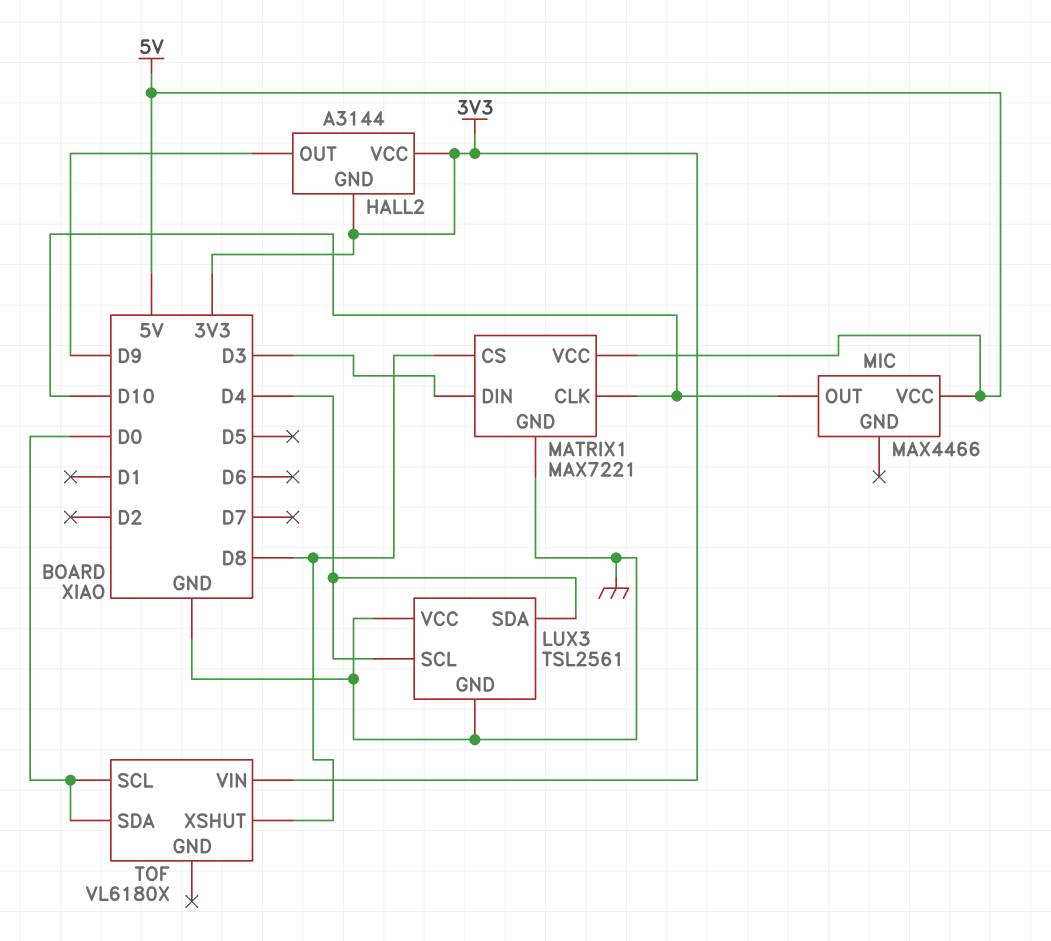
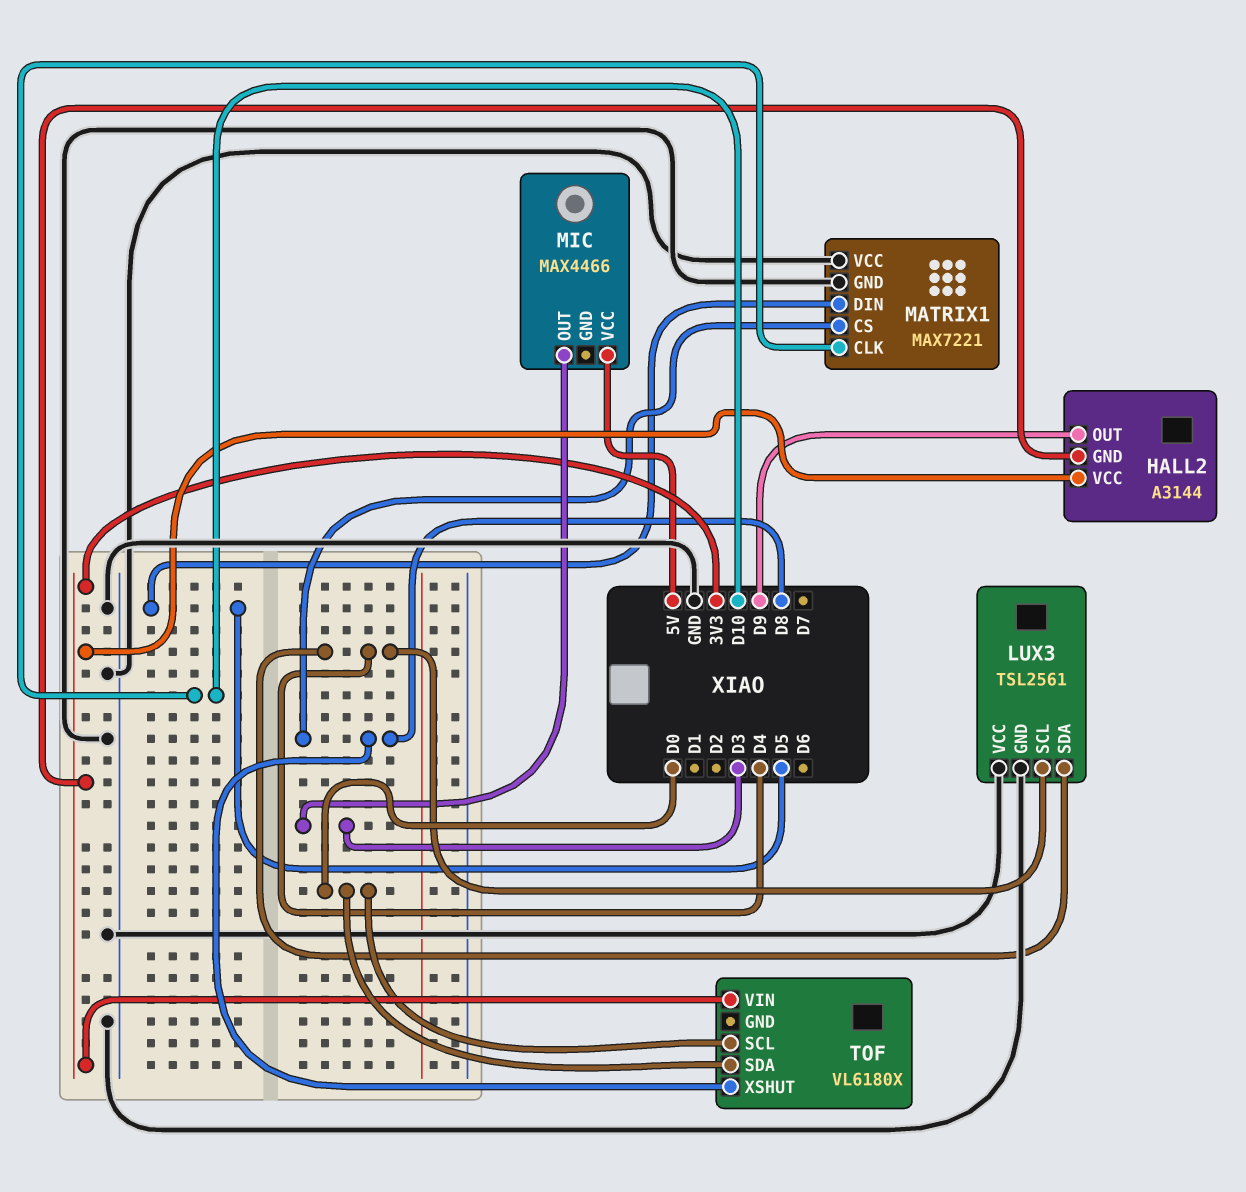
MATRIX1 pin DIN: D3 -> D5
MATRIX1 pin VCC: 5V -> GND
MIC pin OUT: D10 -> D3

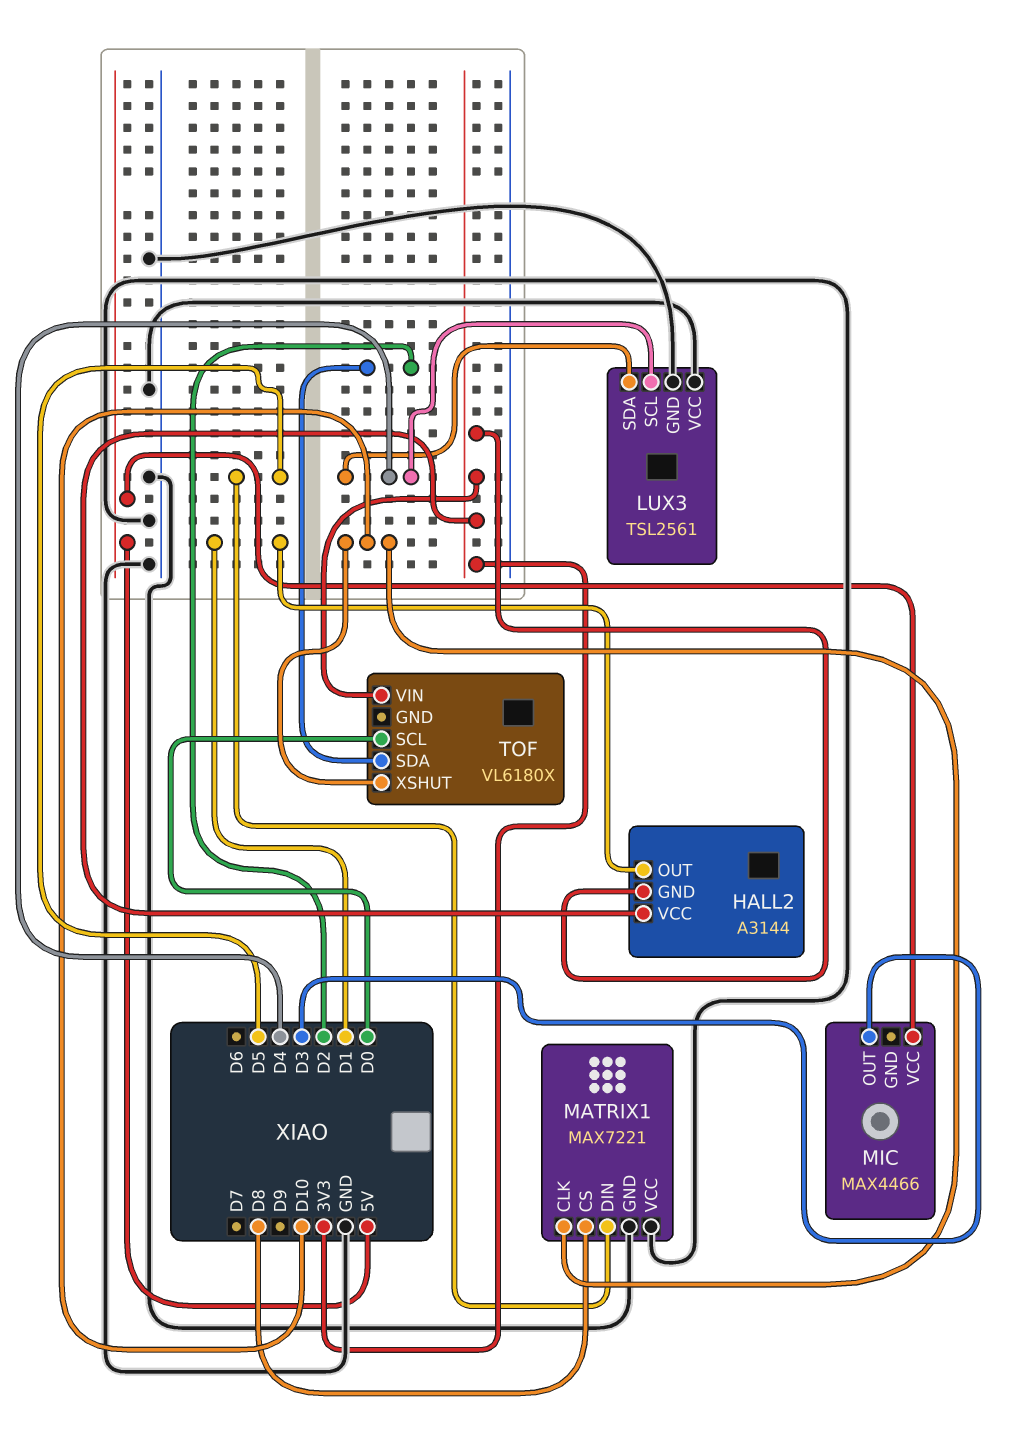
HALL2 pin OUT: D9 -> D1
TOF pin SDA: D0 -> D2
TOF pin XSHUT: D8 -> D10

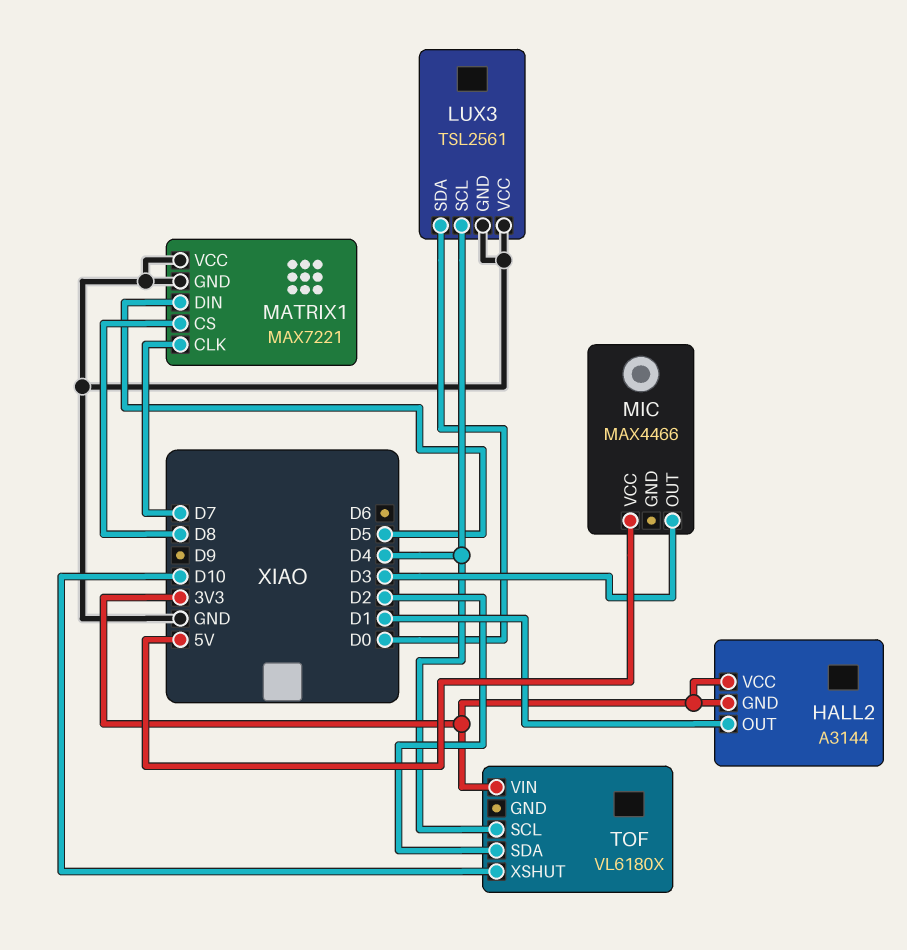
LUX3 pin SDA: D4 -> D0
MATRIX1 pin CLK: D10 -> D7
TOF pin SCL: D0 -> D4

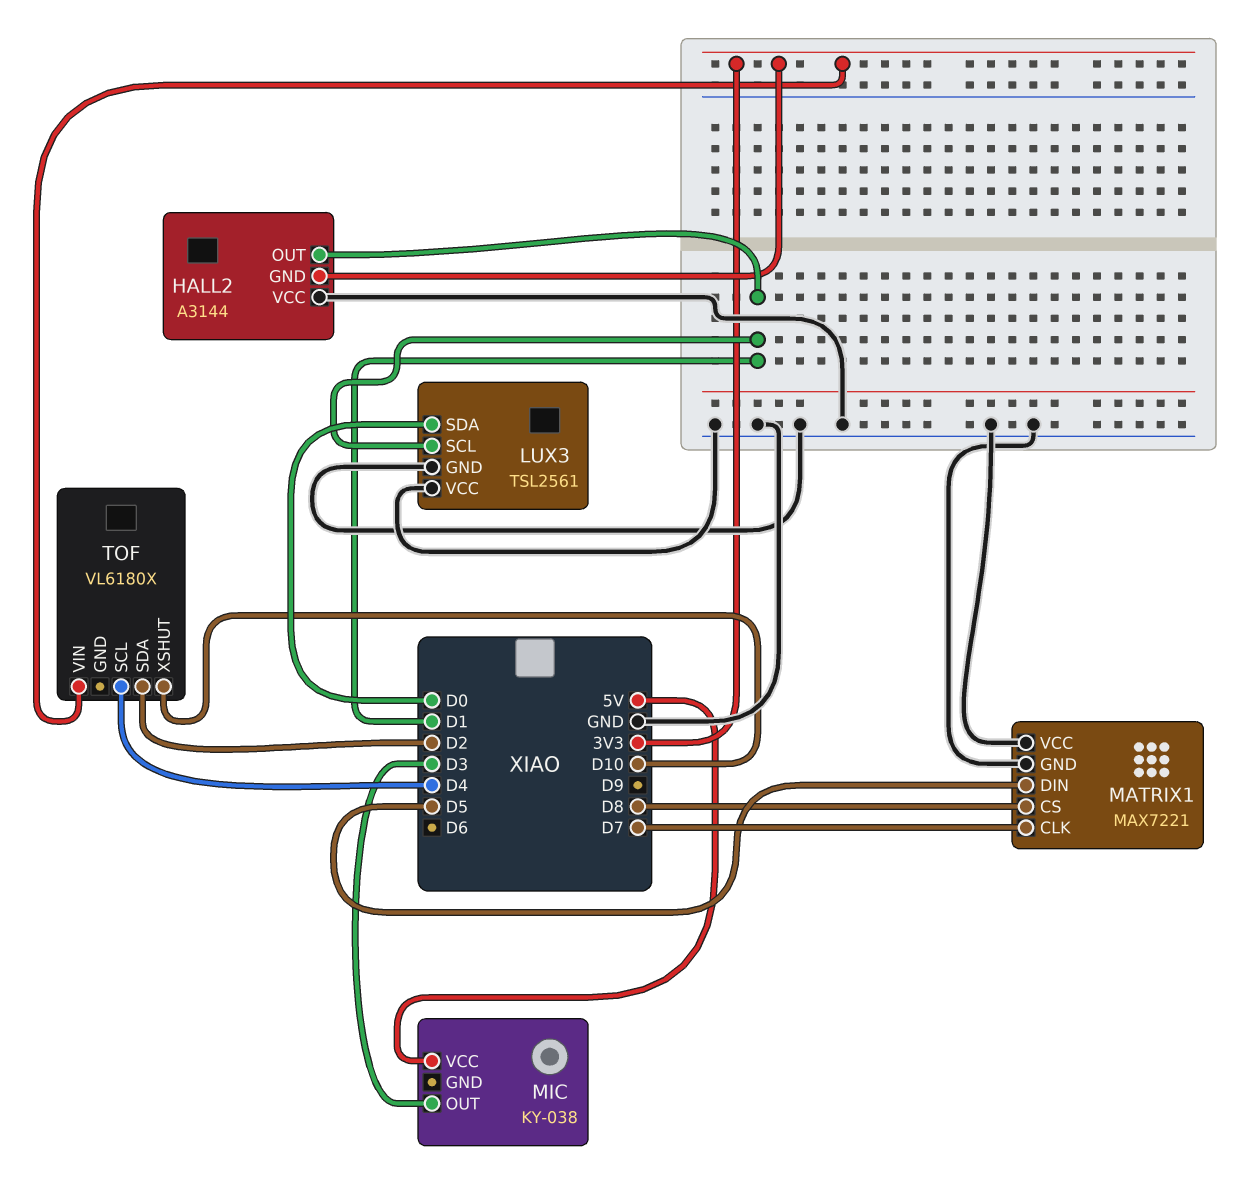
HALL2 pin VCC: 3V3 -> GND
LUX3 pin SCL: D4 -> D1
MIC: MAX4466 -> KY-038

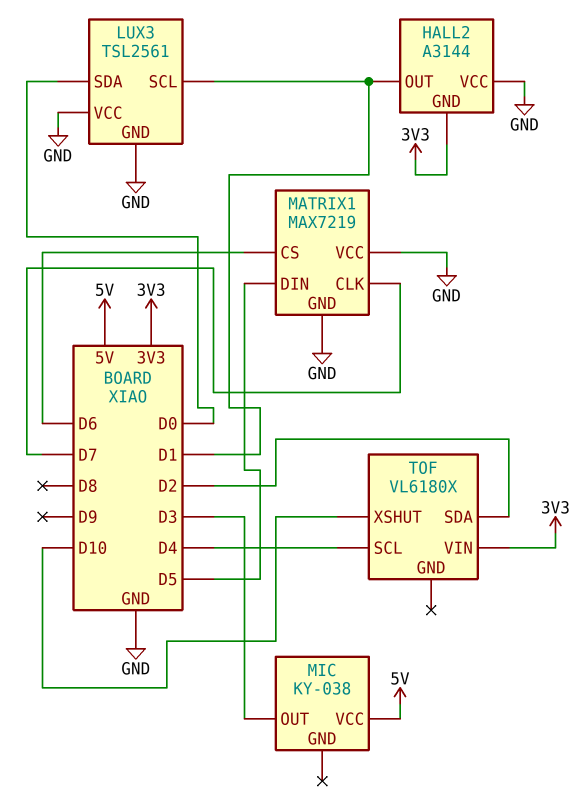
MATRIX1: MAX7221 -> MAX7219
MATRIX1 pin CS: D8 -> D6

